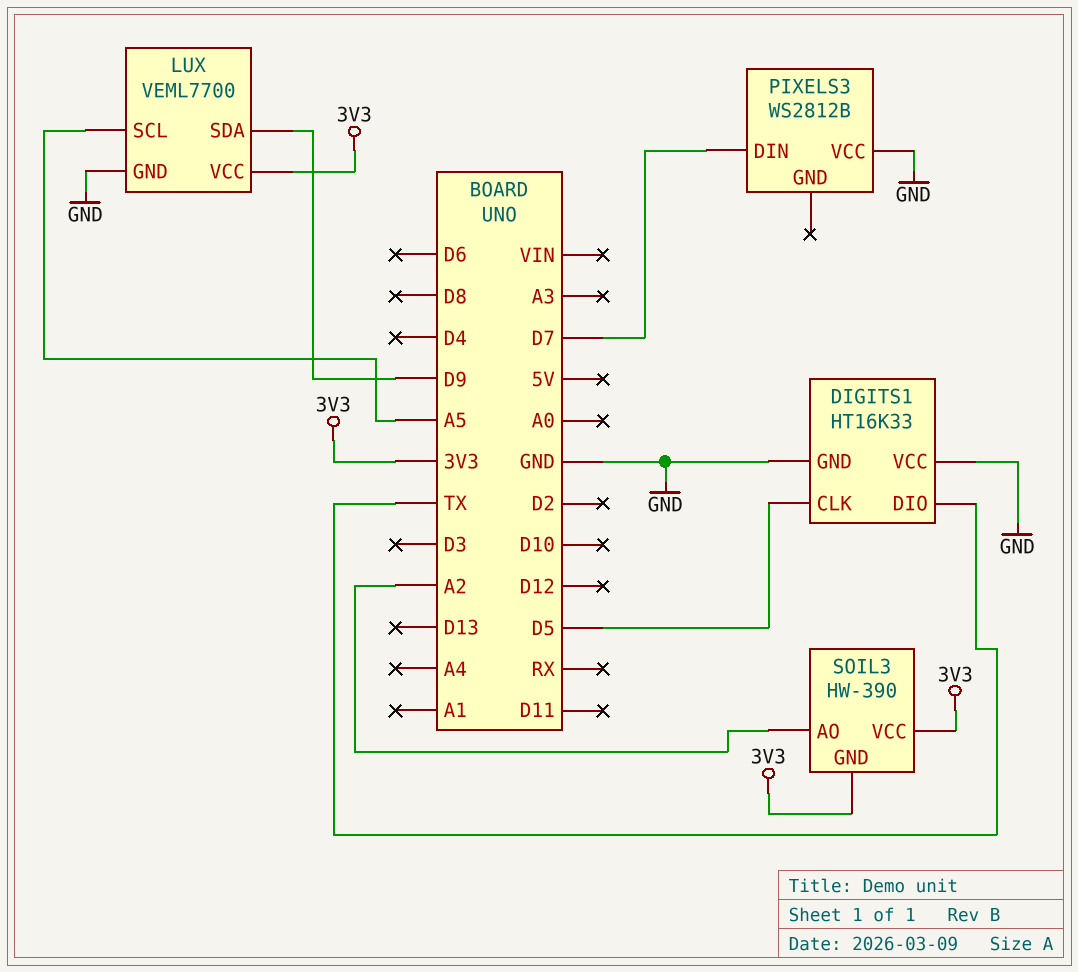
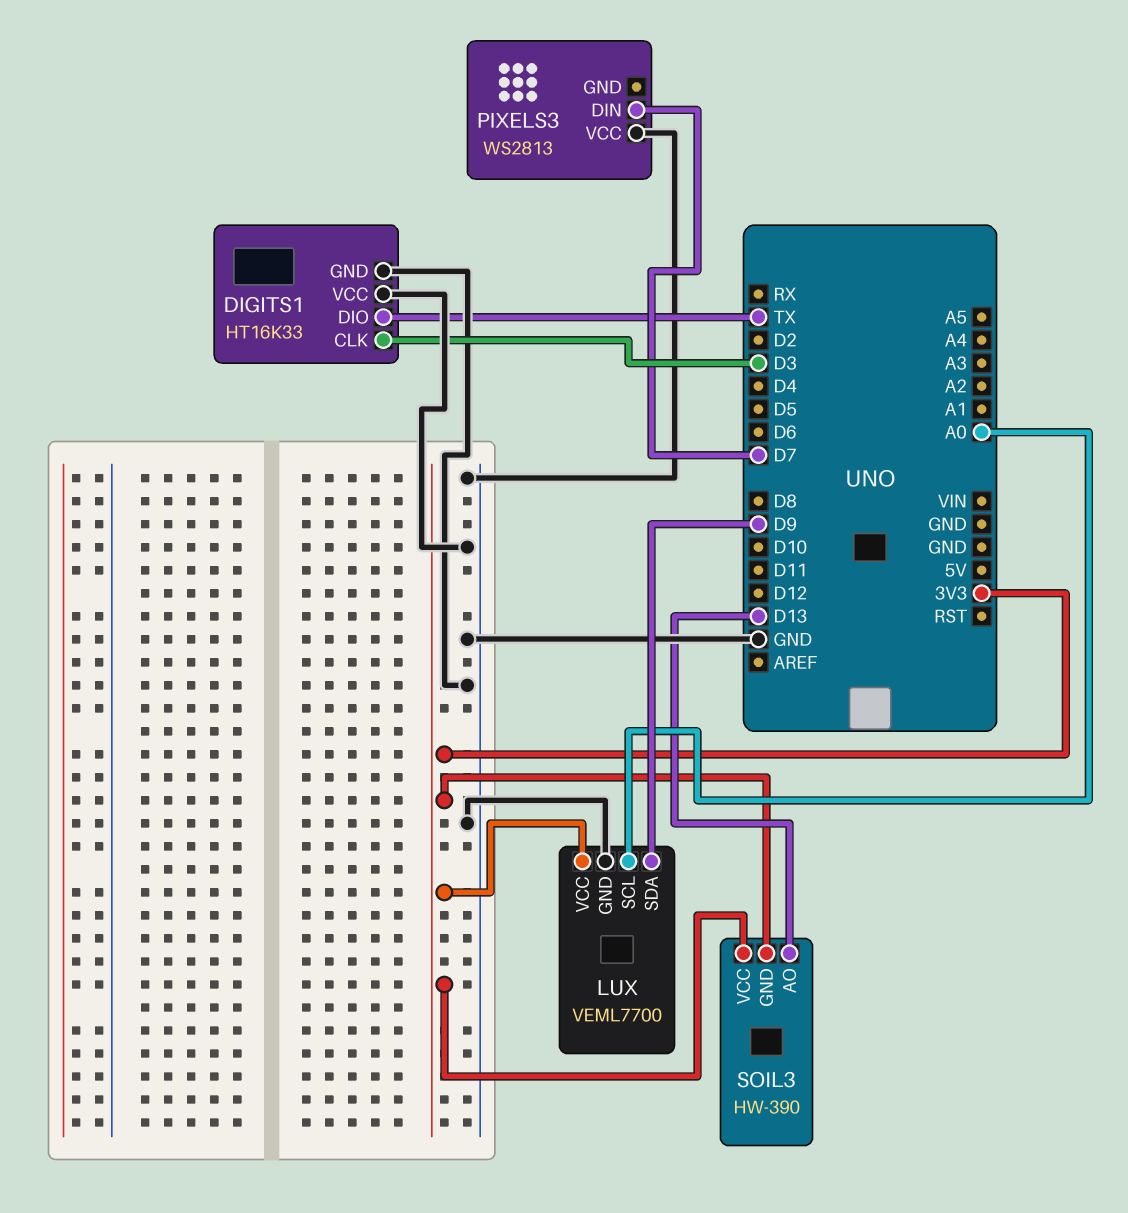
DIGITS1 pin CLK: D5 -> D3
LUX pin SCL: A5 -> A0
PIXELS3: WS2812B -> WS2813
SOIL3 pin AO: A2 -> D13

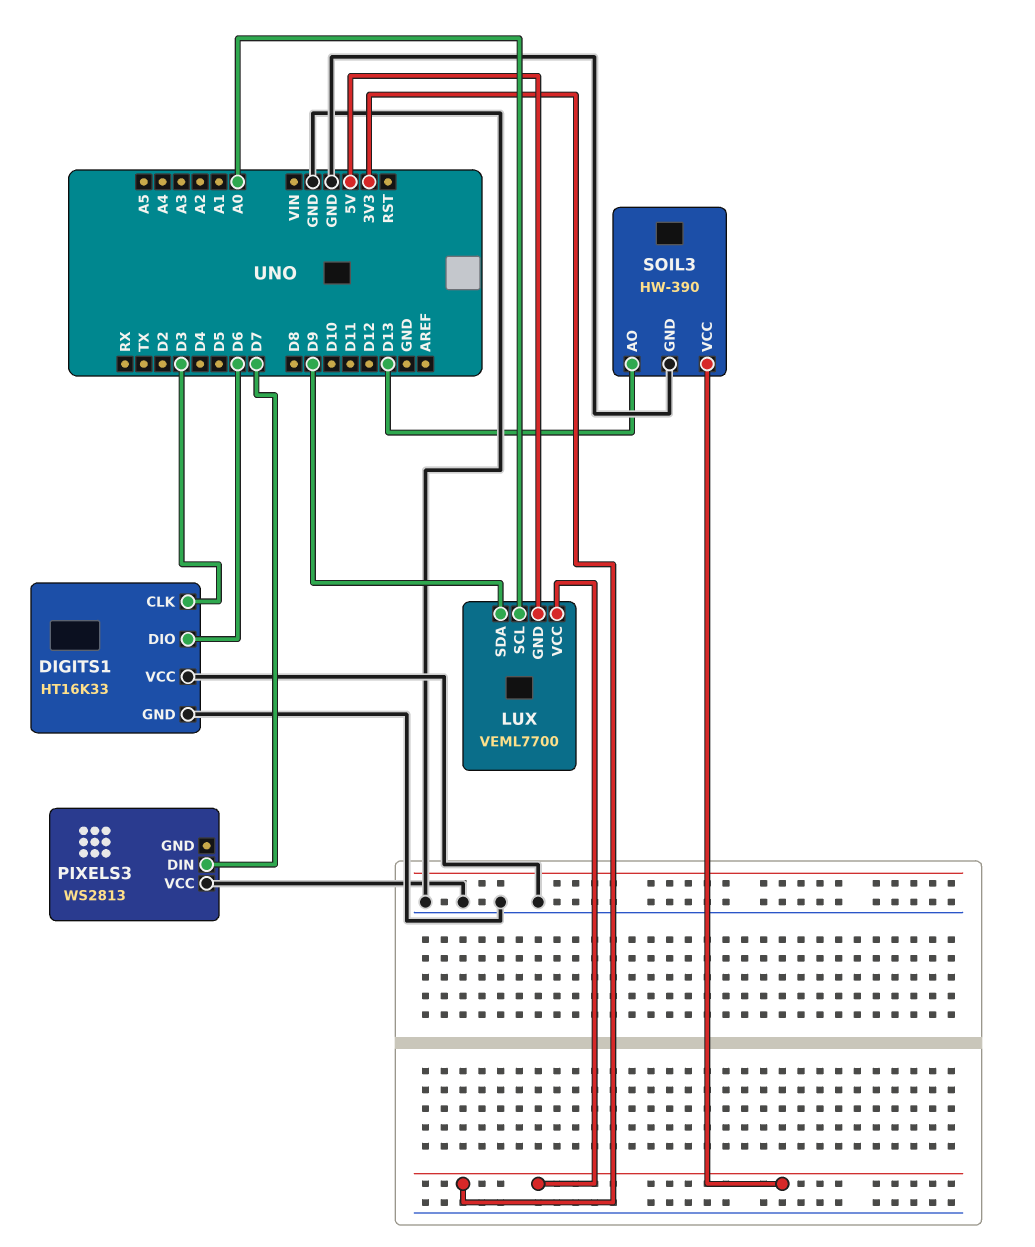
DIGITS1 pin DIO: TX -> D6
LUX pin GND: GND -> 5V
SOIL3 pin GND: 3V3 -> GND

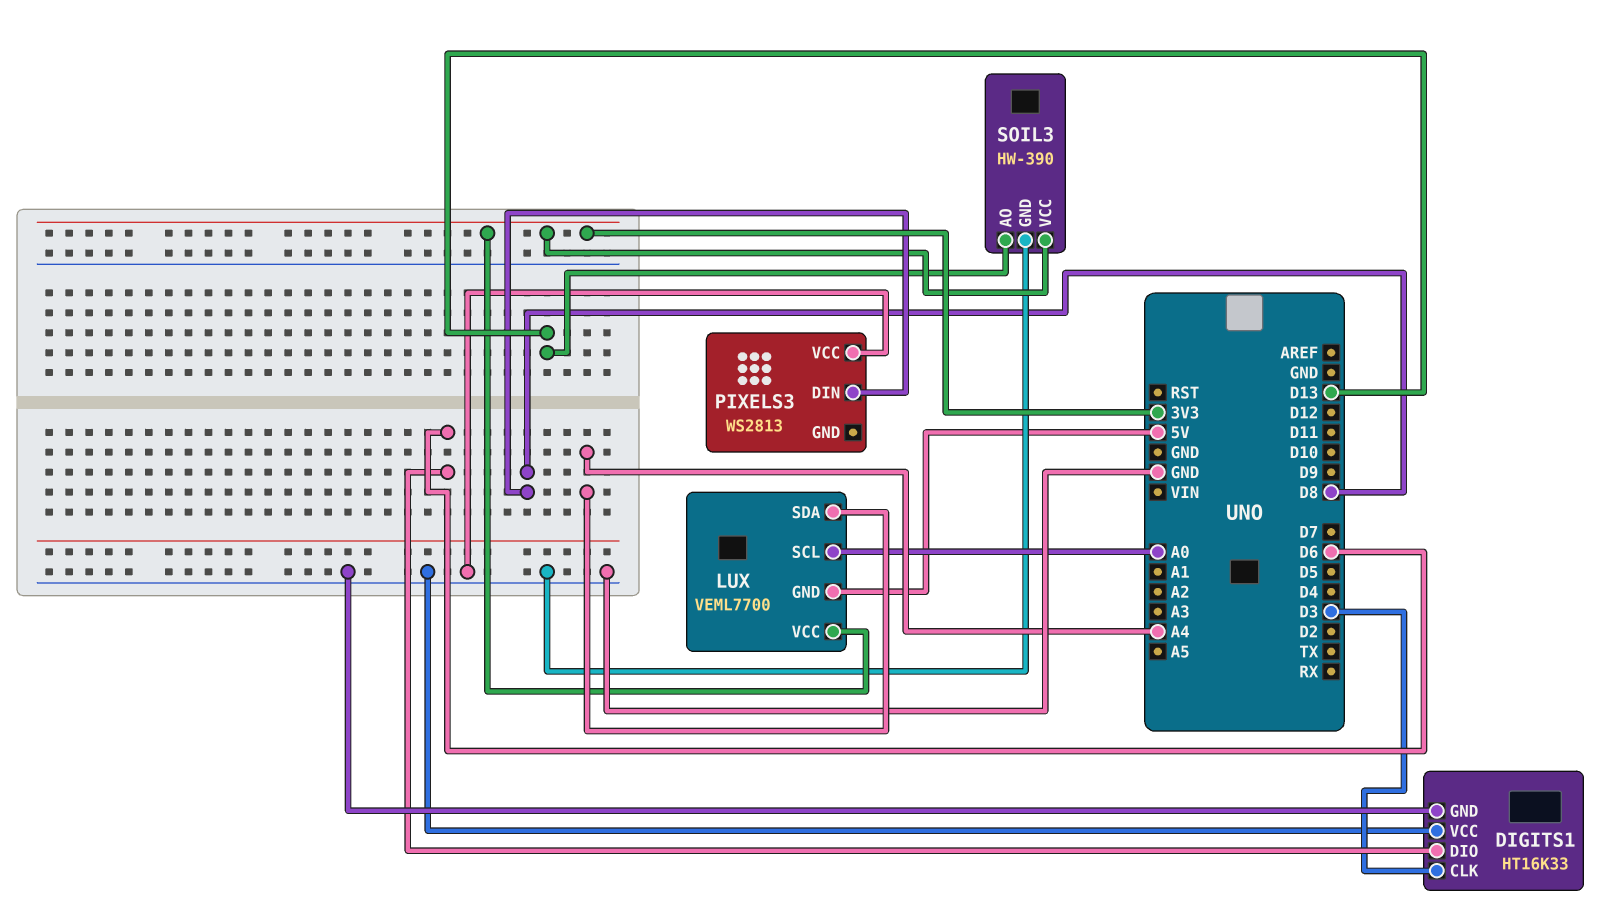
LUX pin SDA: D9 -> A4
PIXELS3 pin DIN: D7 -> D8

